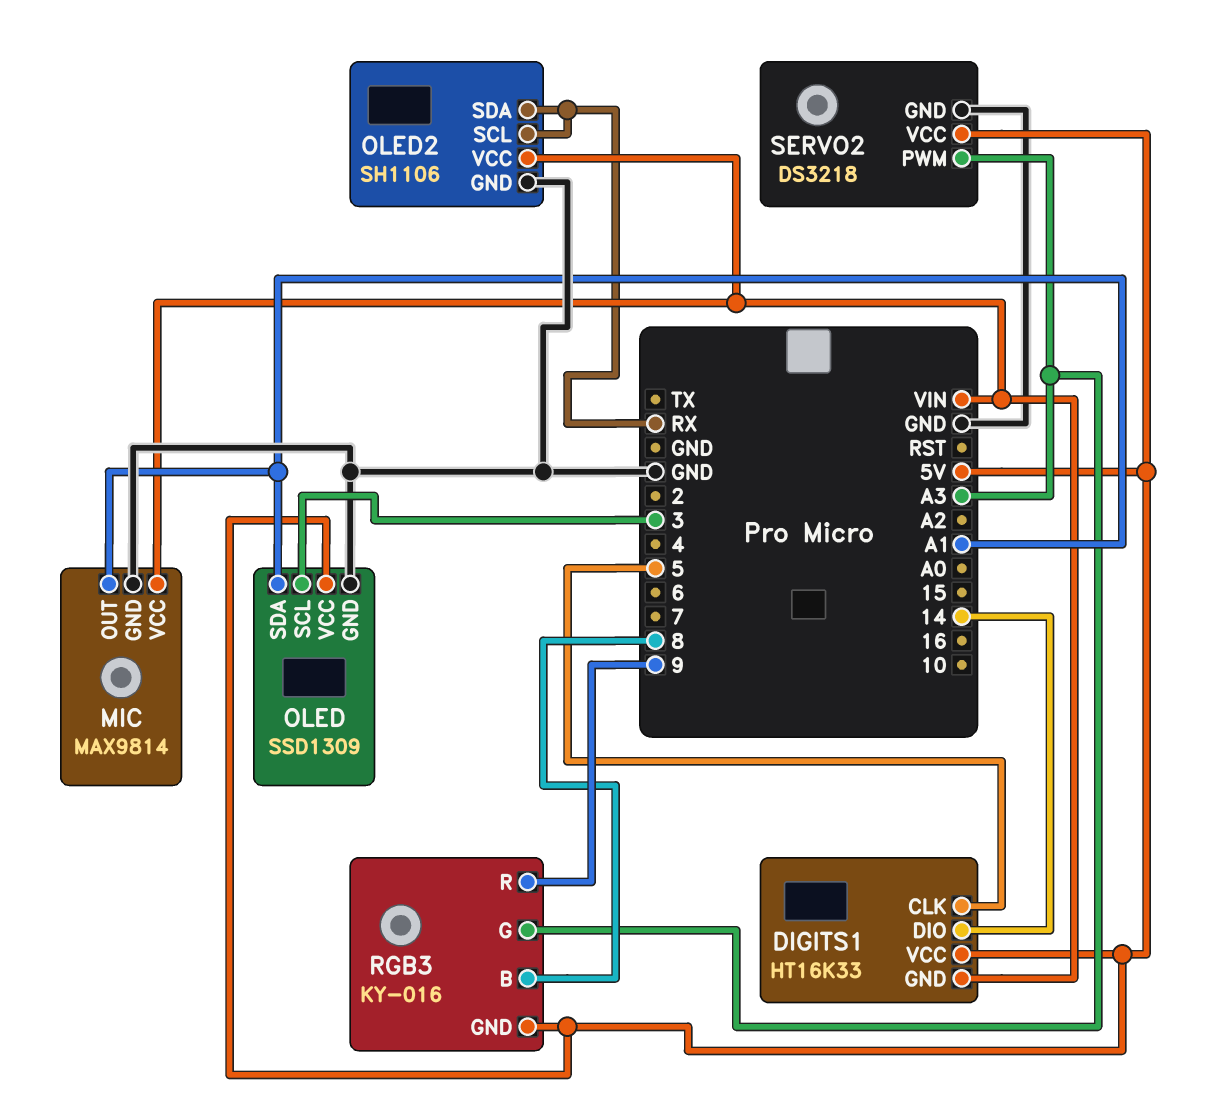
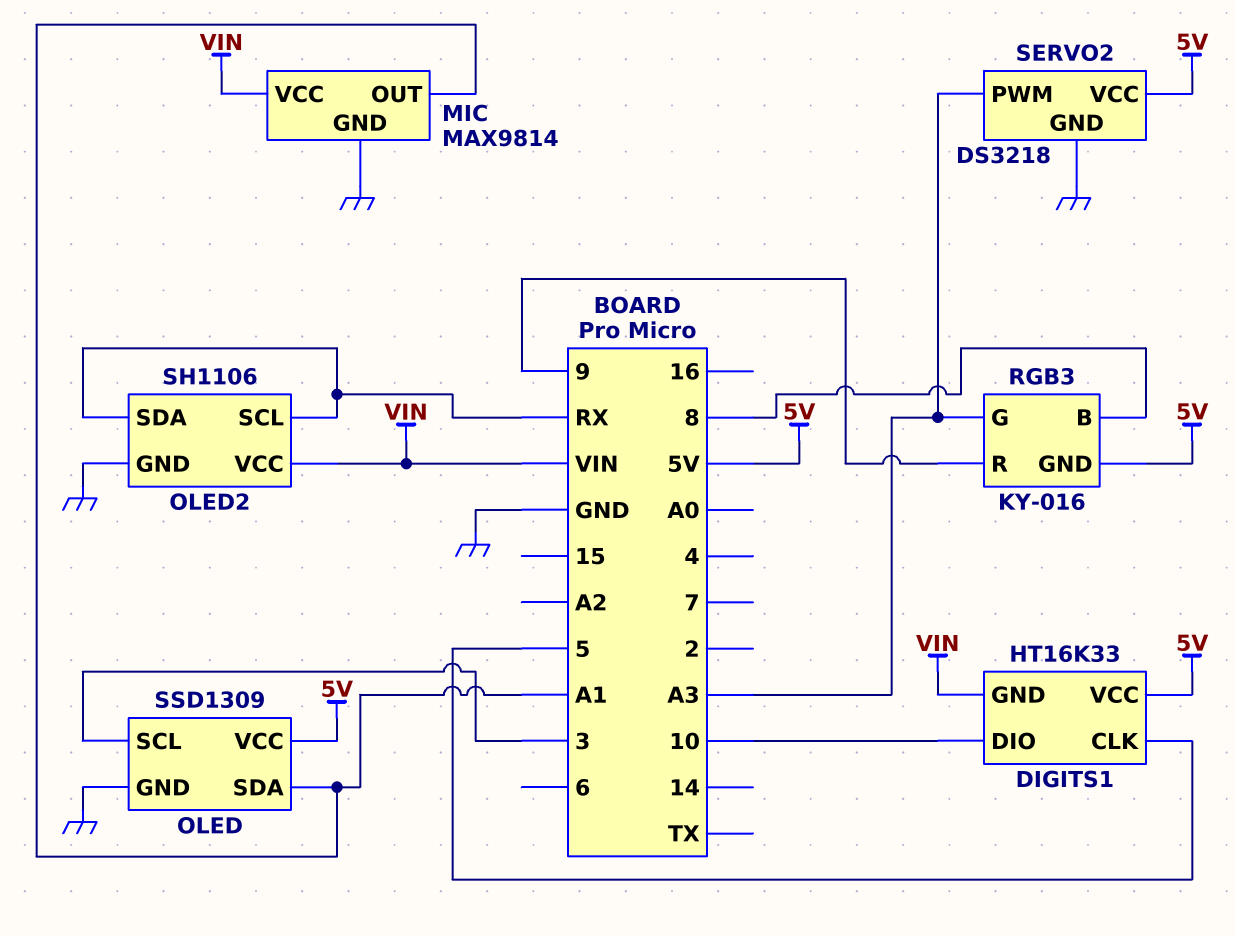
DIGITS1 pin DIO: 14 -> 10

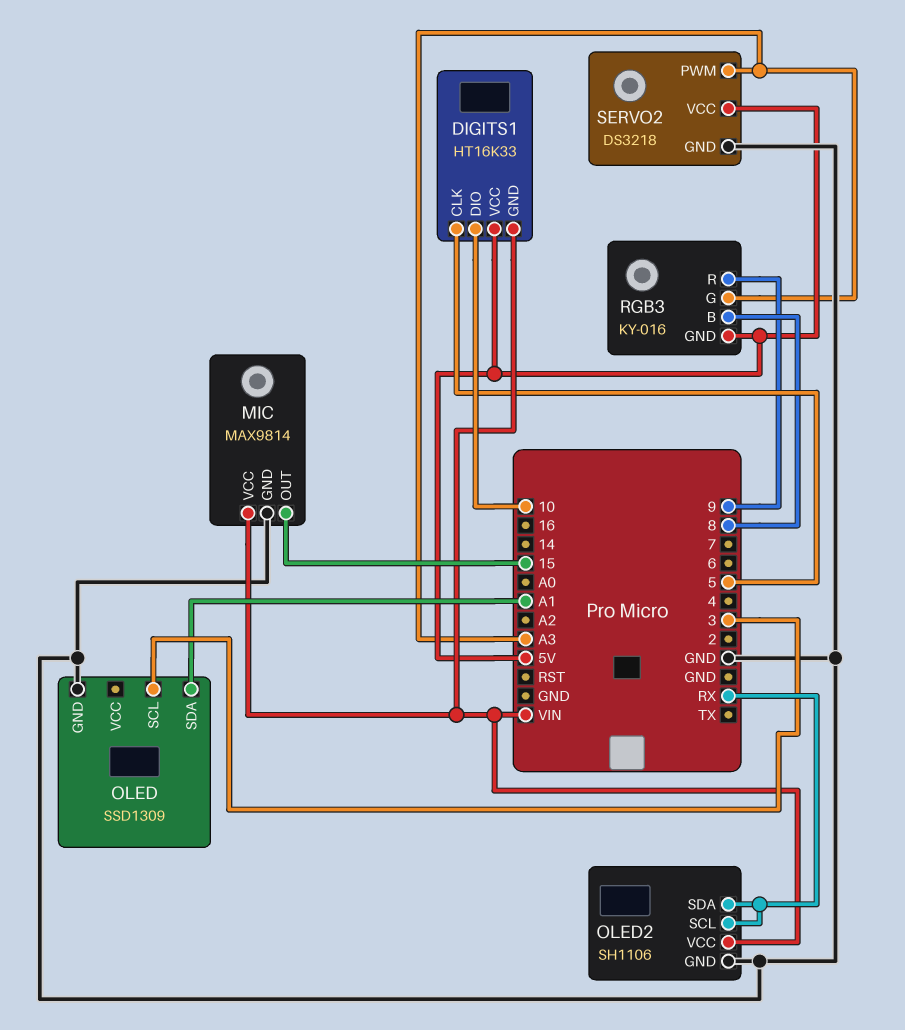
MIC pin OUT: A1 -> 15
OLED pin VCC: 5V -> none

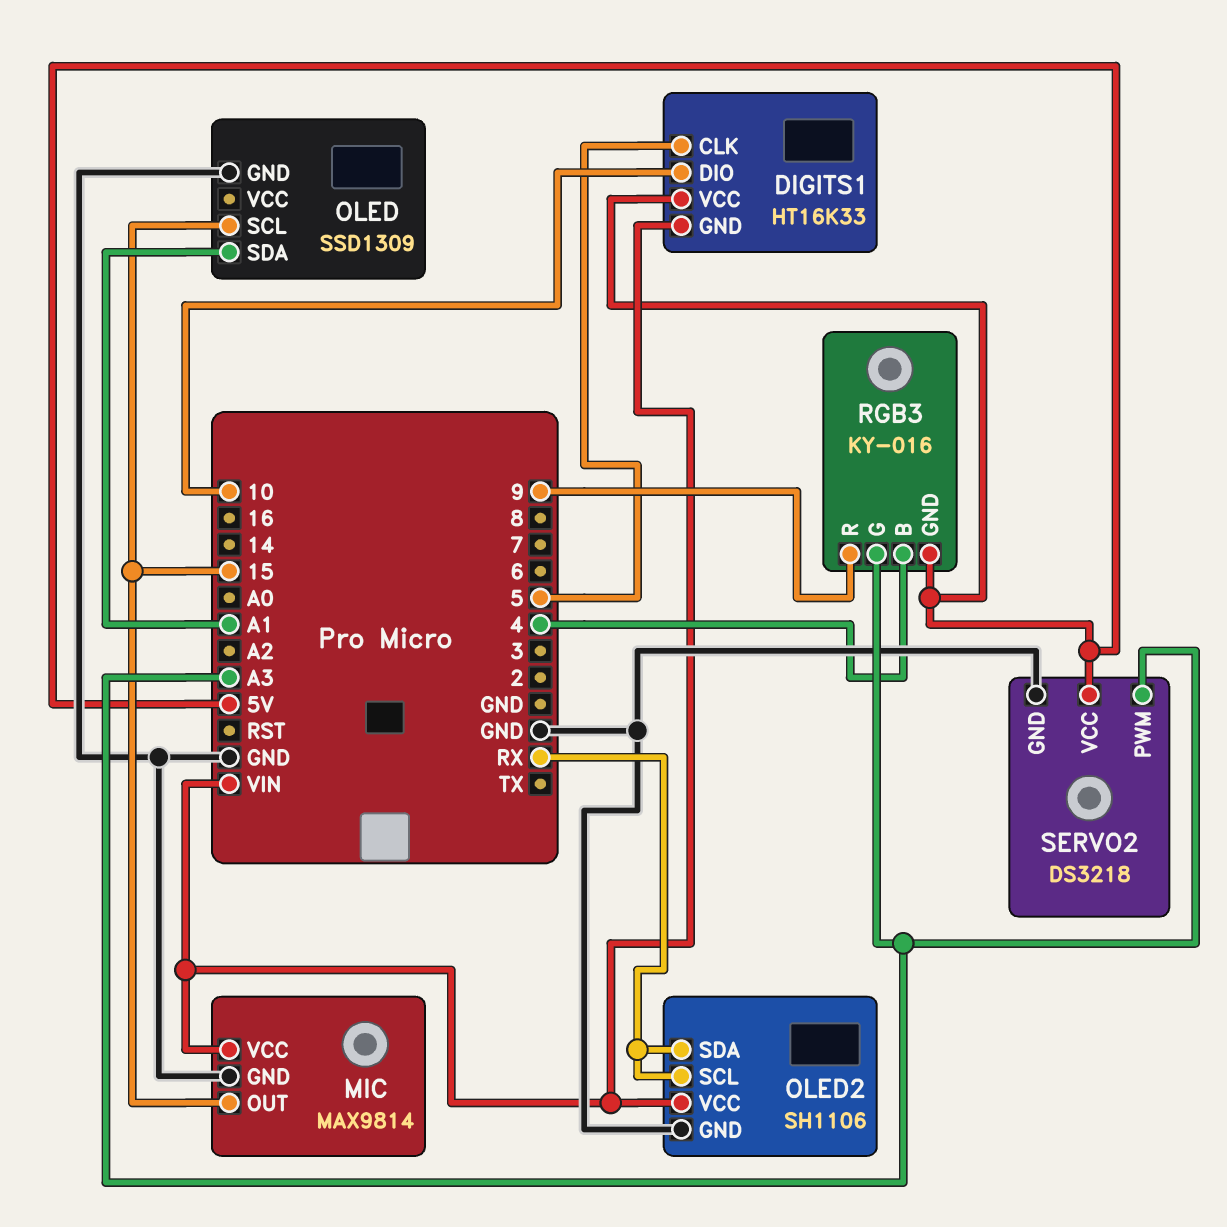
OLED pin SCL: 3 -> 15
RGB3 pin B: 8 -> 4

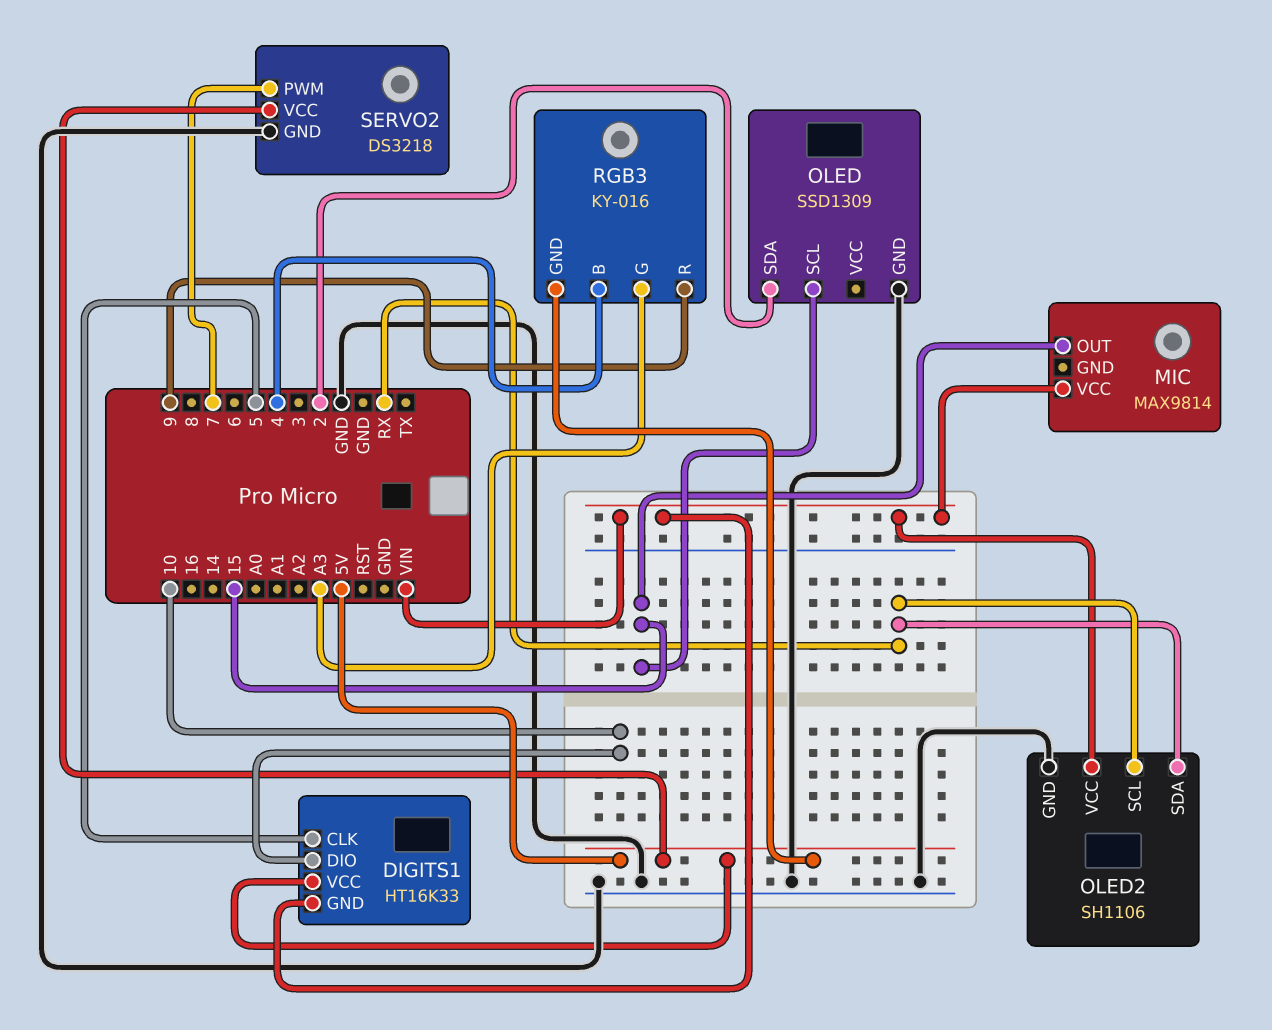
MIC pin GND: GND -> none
OLED pin SDA: A1 -> 2
SERVO2 pin PWM: A3 -> 7

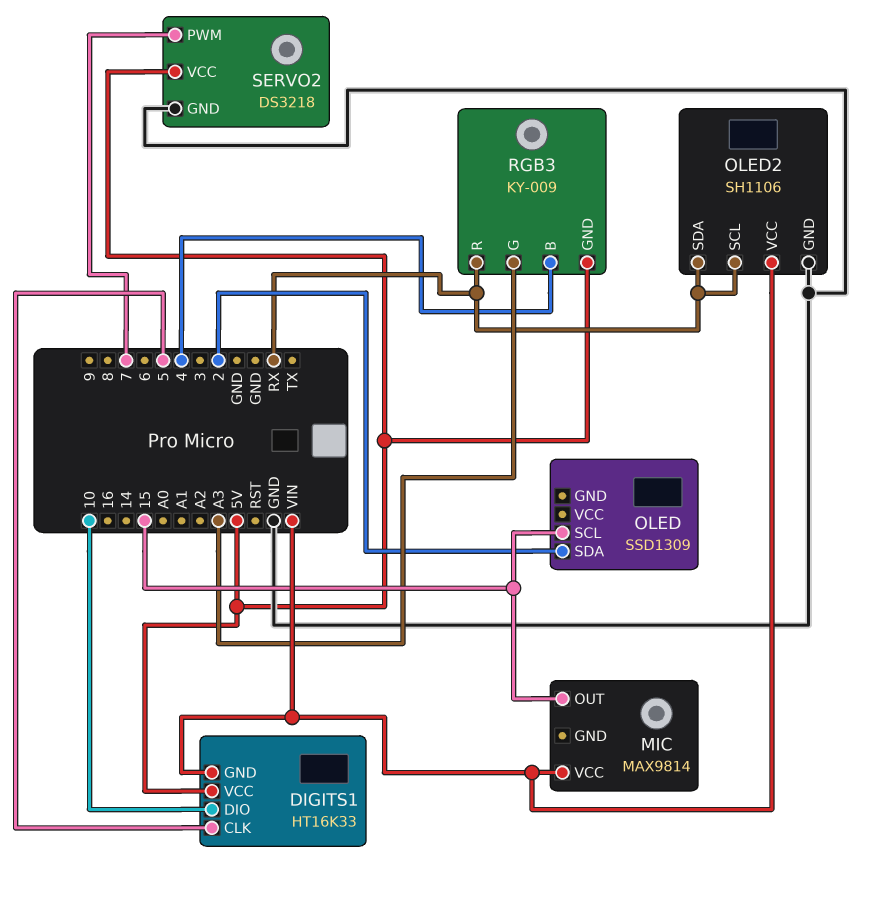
OLED pin GND: GND -> none
RGB3: KY-016 -> KY-009
RGB3 pin R: 9 -> RX

